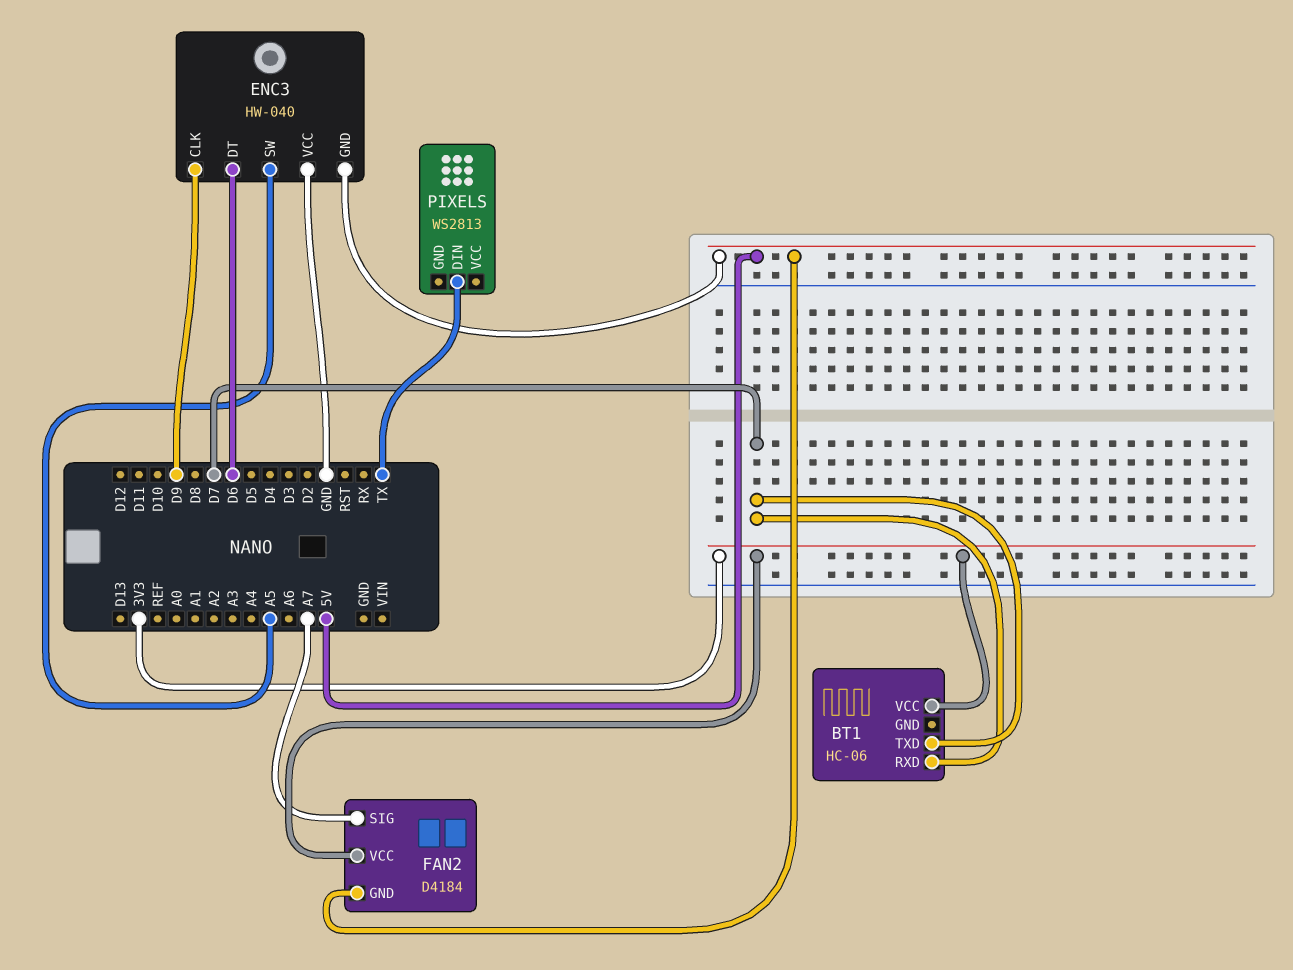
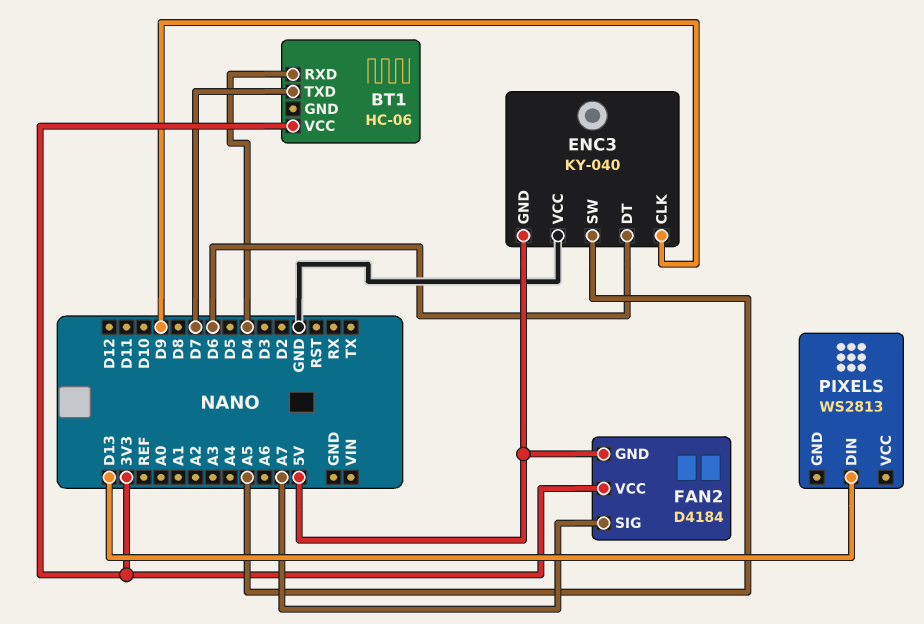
BT1 pin RXD: D7 -> D4
ENC3: HW-040 -> KY-040
PIXELS pin DIN: TX -> D13

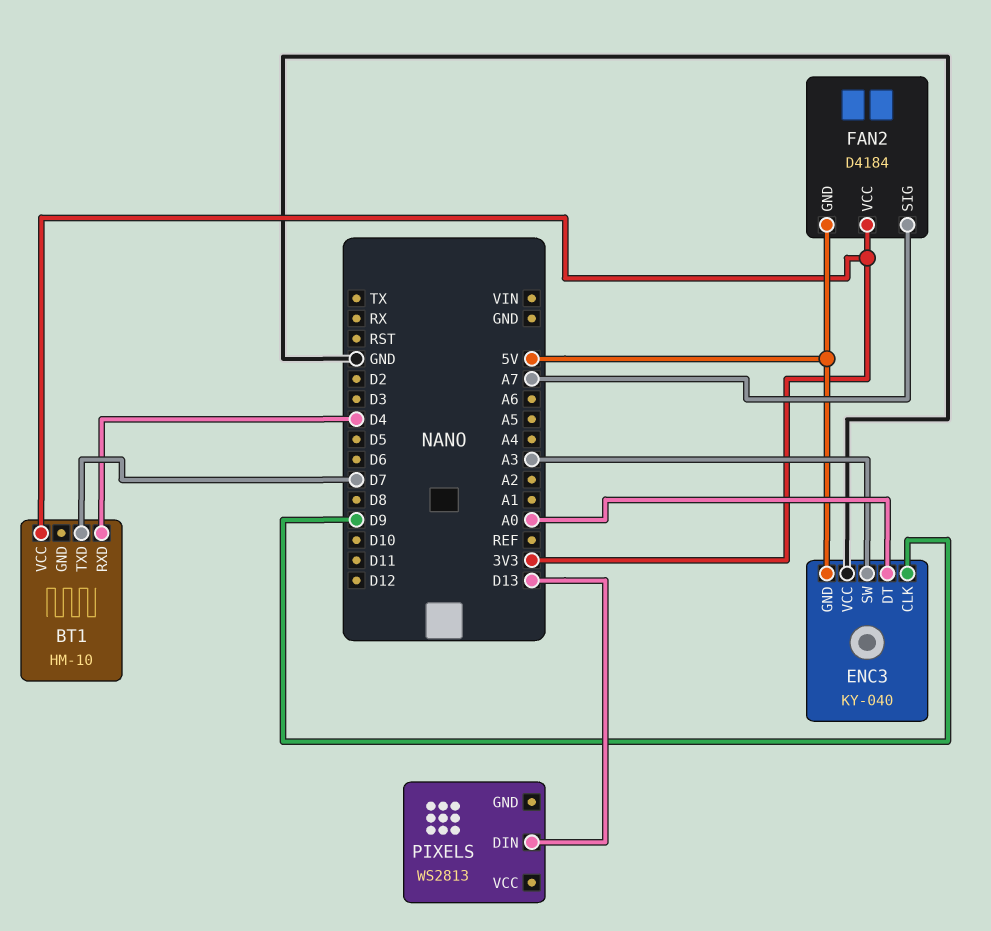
BT1: HC-06 -> HM-10
ENC3 pin DT: D6 -> A0
ENC3 pin SW: A5 -> A3

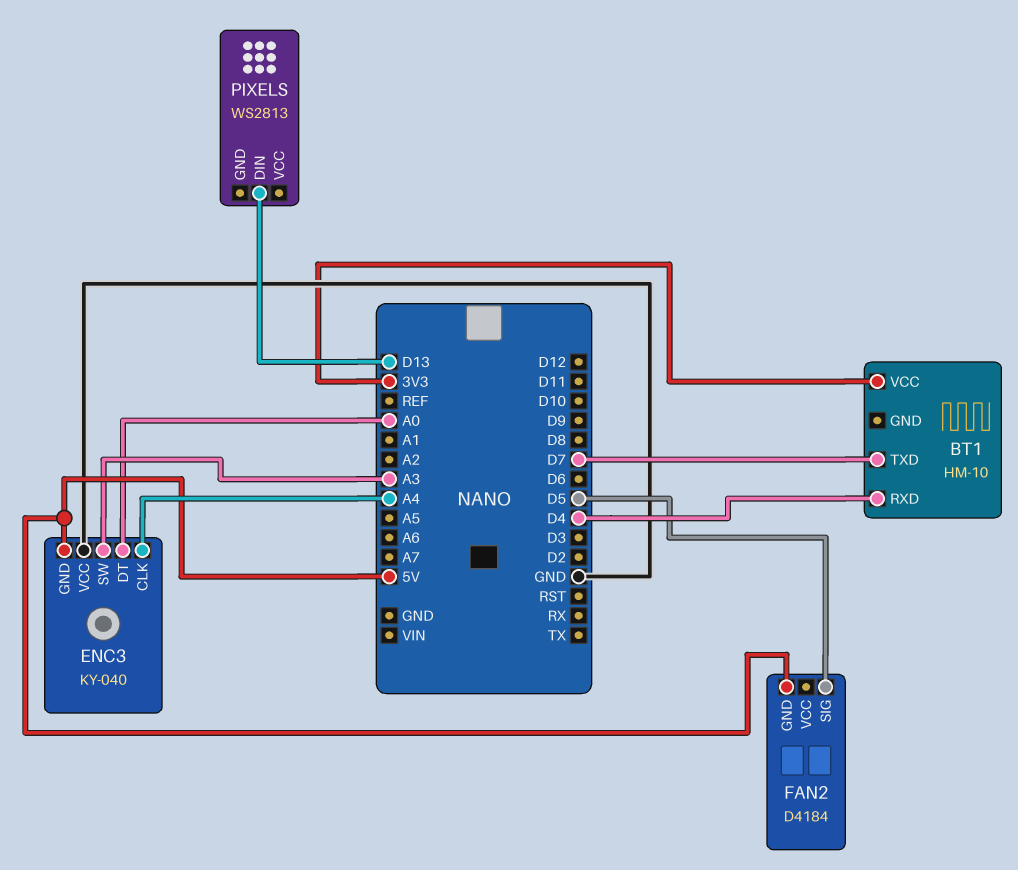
ENC3 pin CLK: D9 -> A4
FAN2 pin SIG: A7 -> D5
FAN2 pin VCC: 3V3 -> none

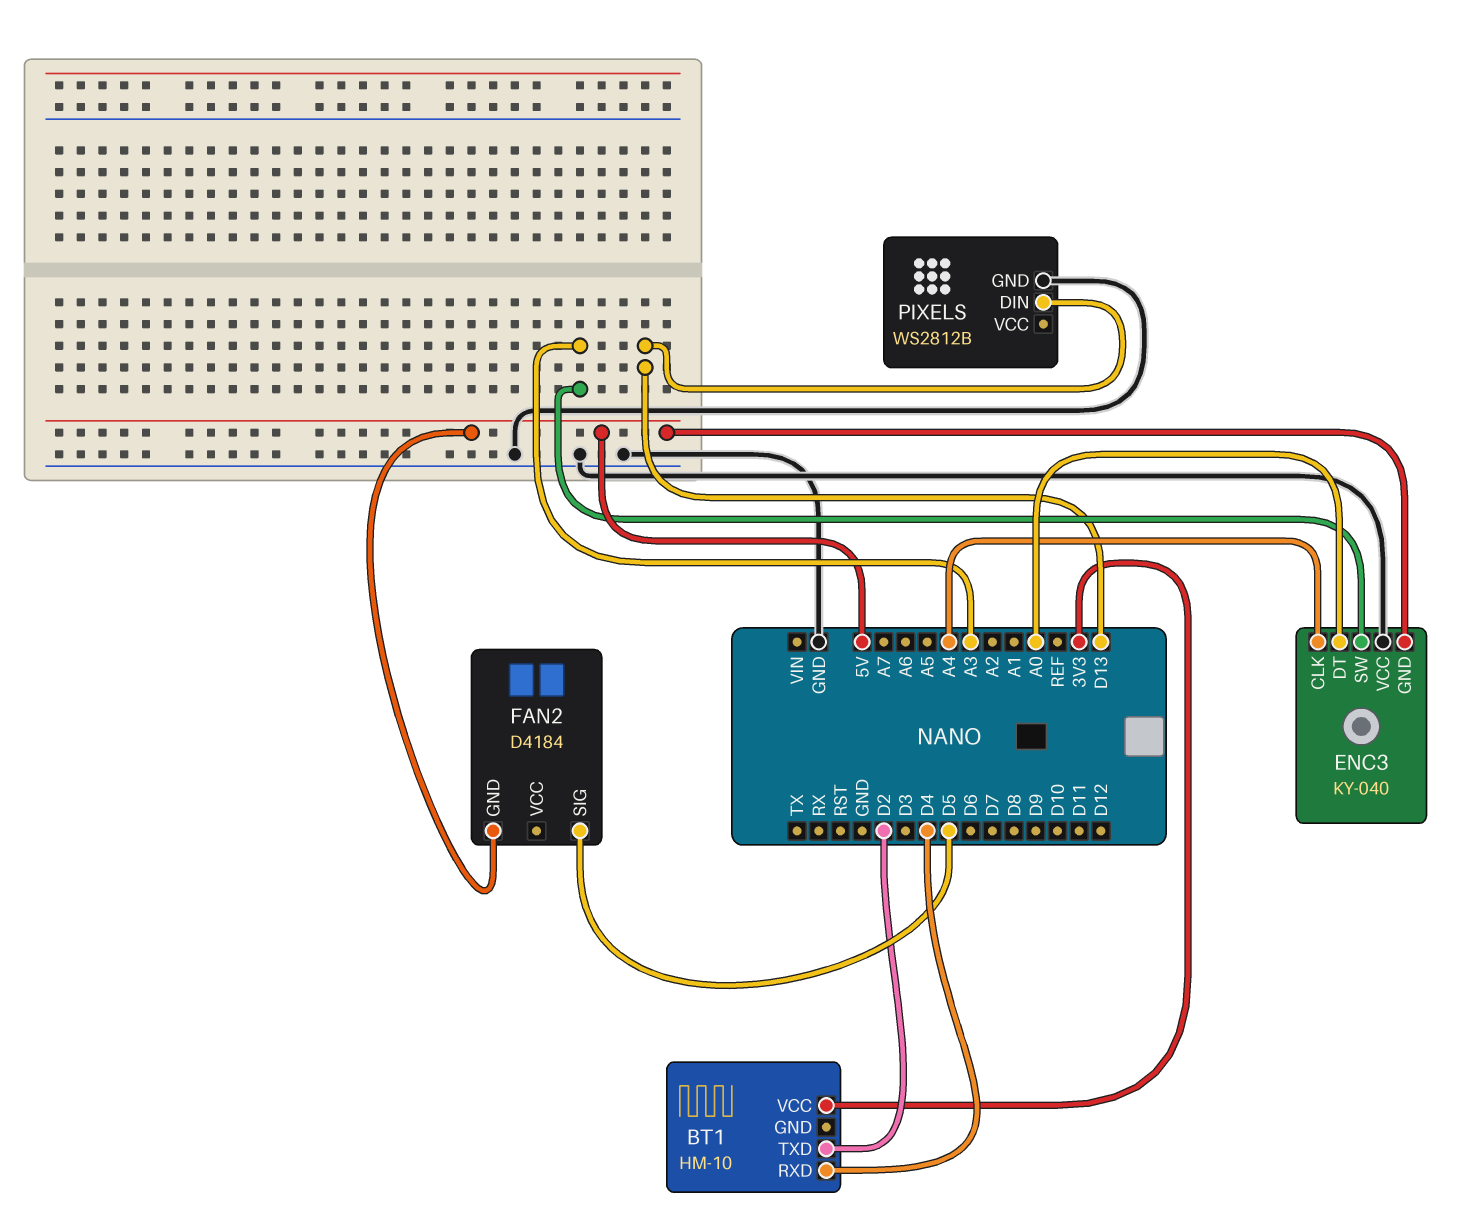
BT1 pin TXD: D7 -> D2
PIXELS: WS2813 -> WS2812B
PIXELS pin GND: none -> GND

